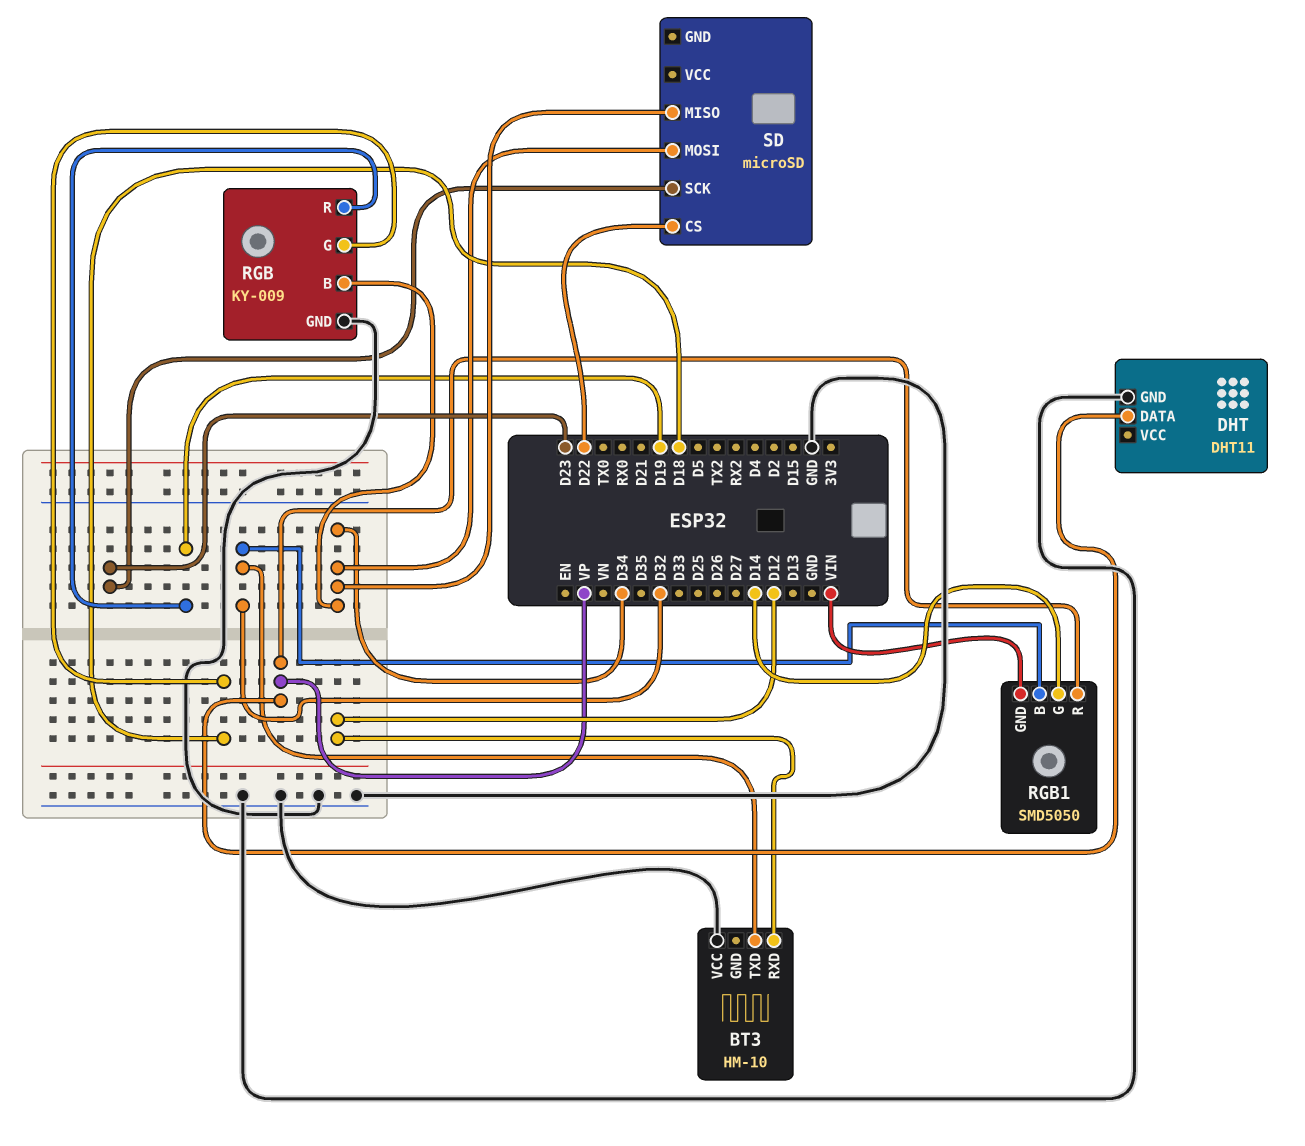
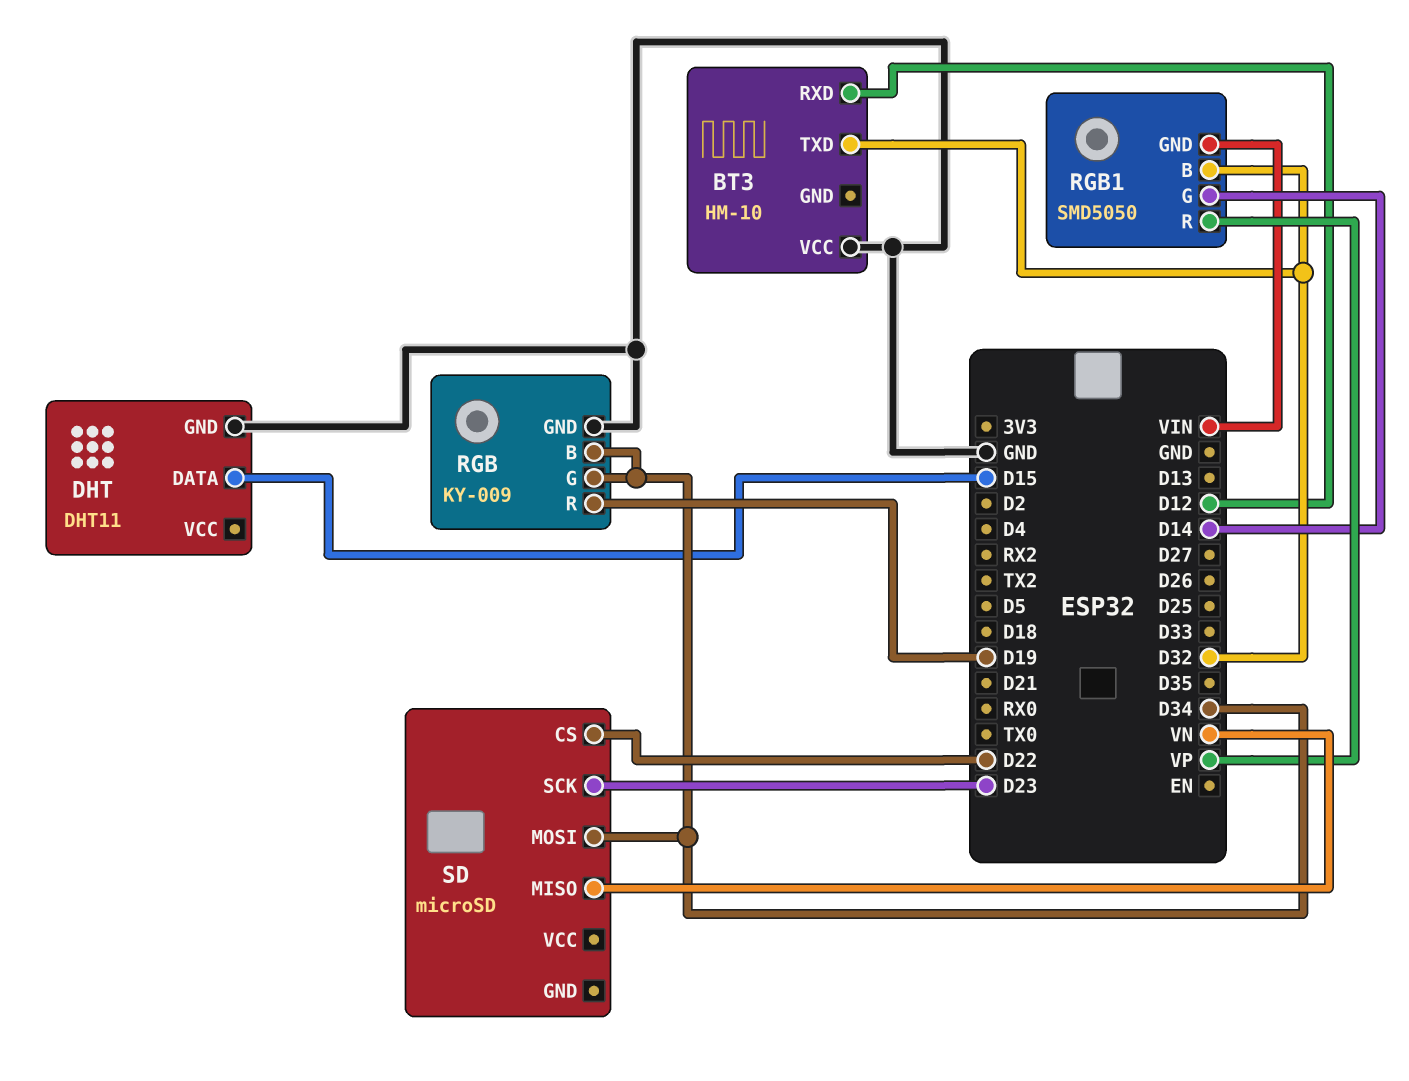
DHT pin DATA: VP -> D15
RGB pin G: D18 -> D34
SD pin MISO: D34 -> VN

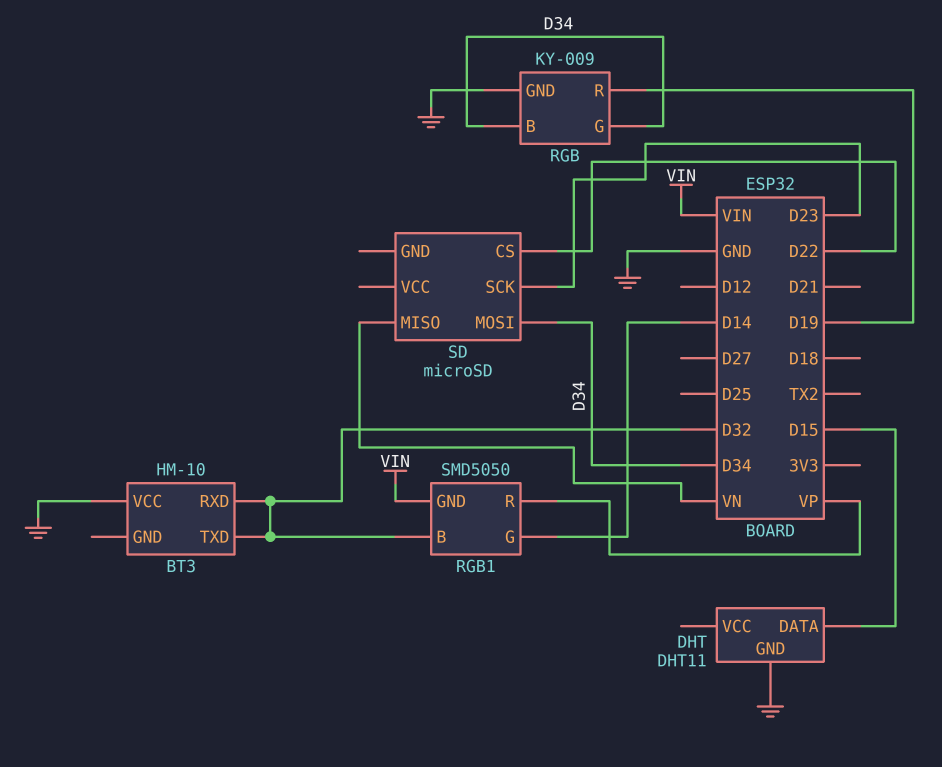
BT3 pin RXD: D12 -> D32

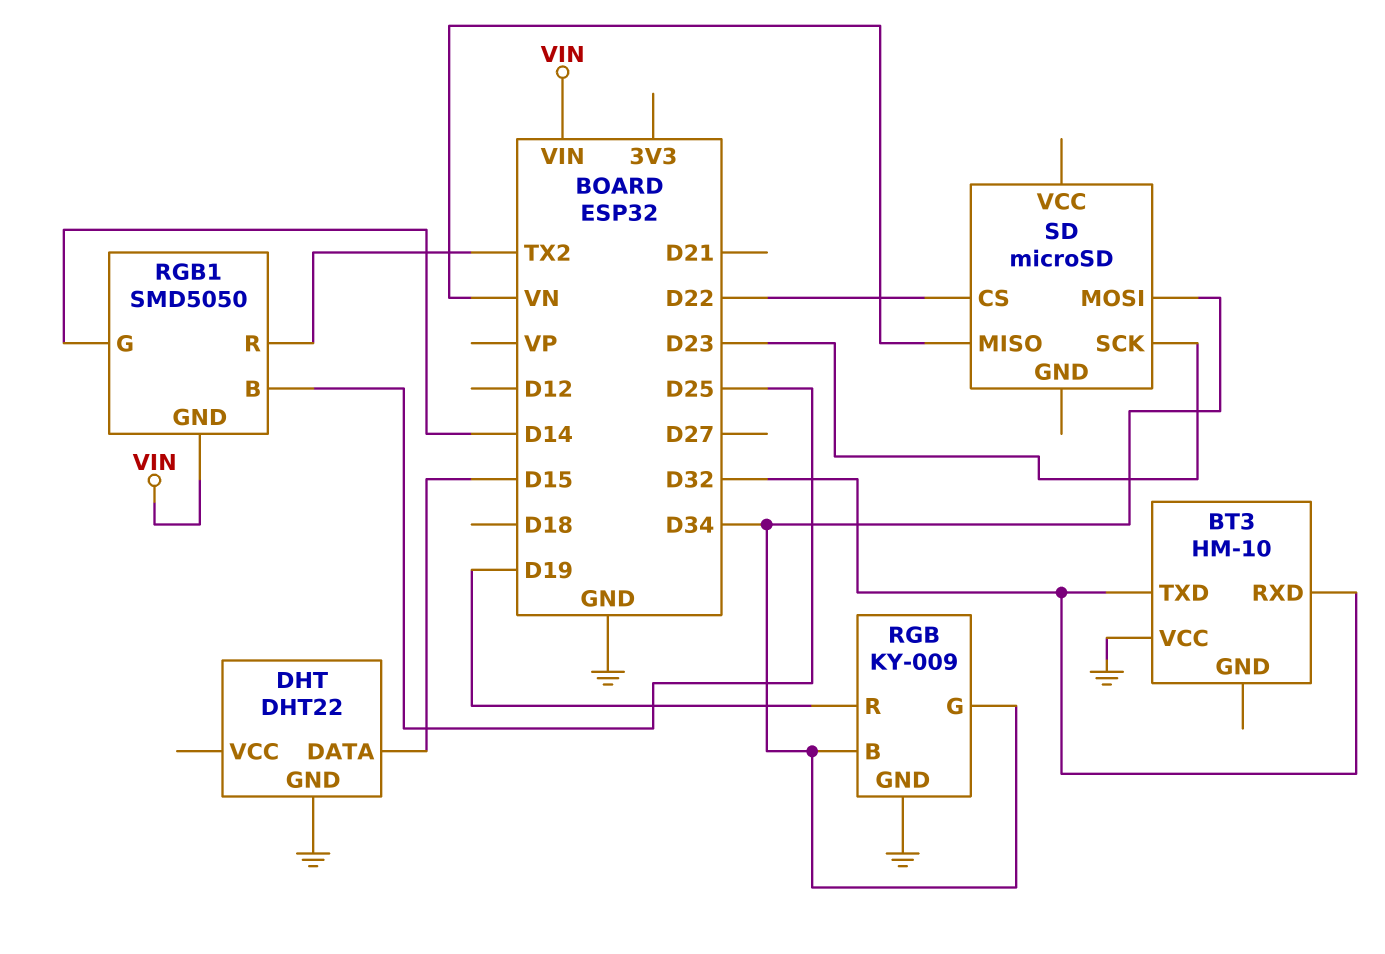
DHT: DHT11 -> DHT22
RGB1 pin B: D32 -> D25
RGB1 pin R: VP -> TX2

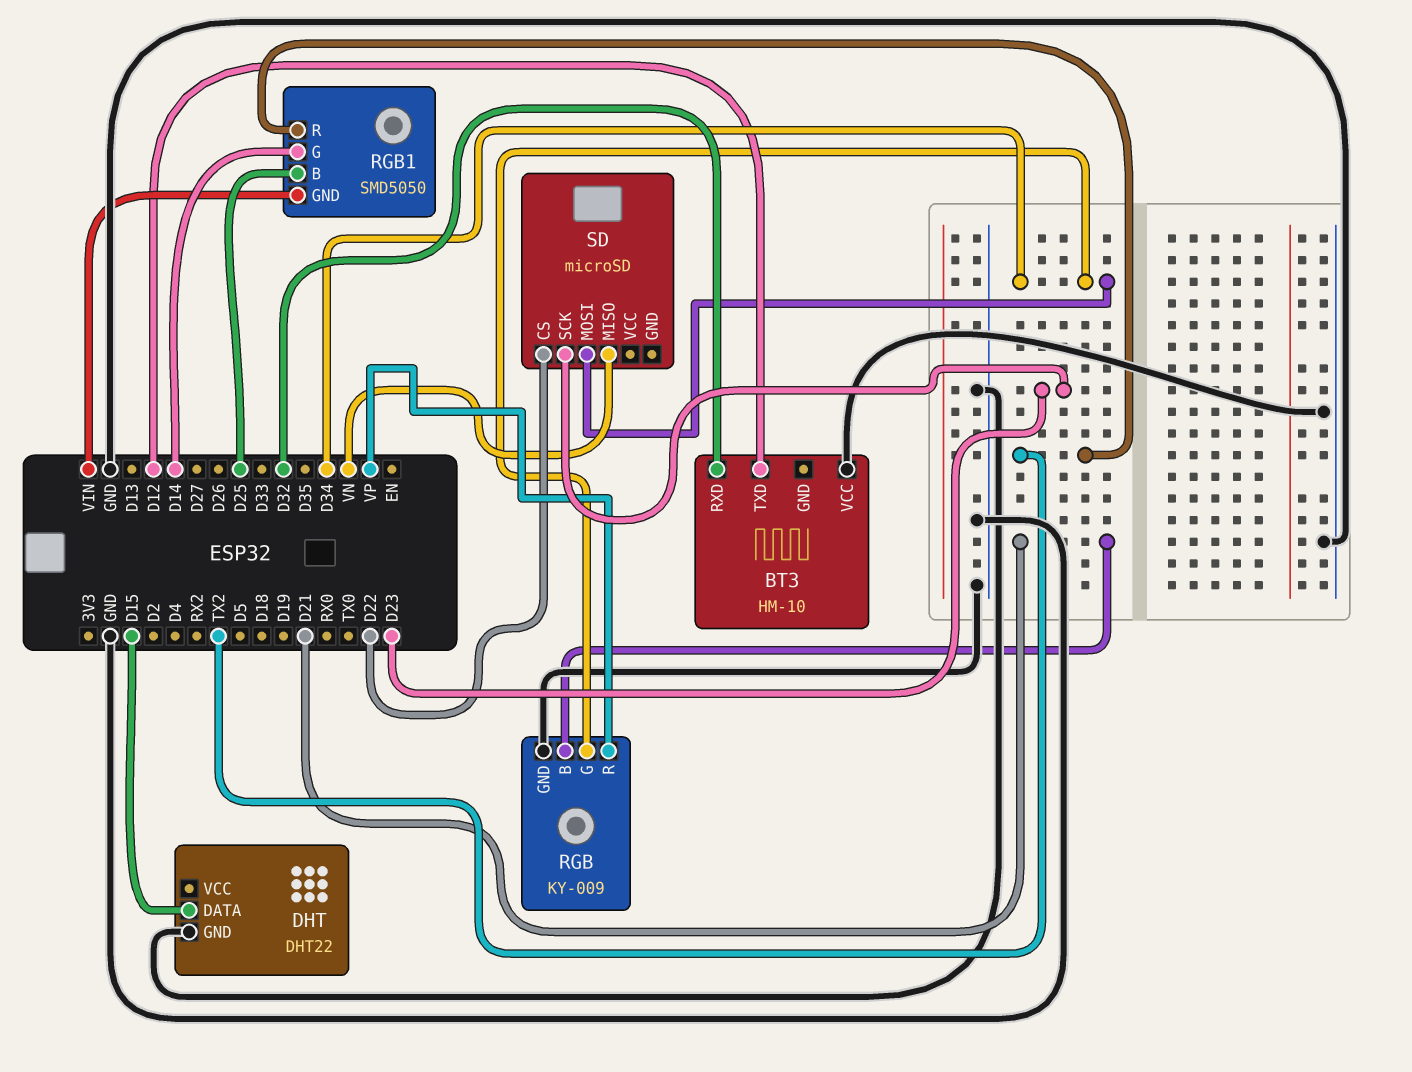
BT3 pin TXD: D32 -> D12
RGB pin B: D34 -> D21
RGB pin R: D19 -> VP

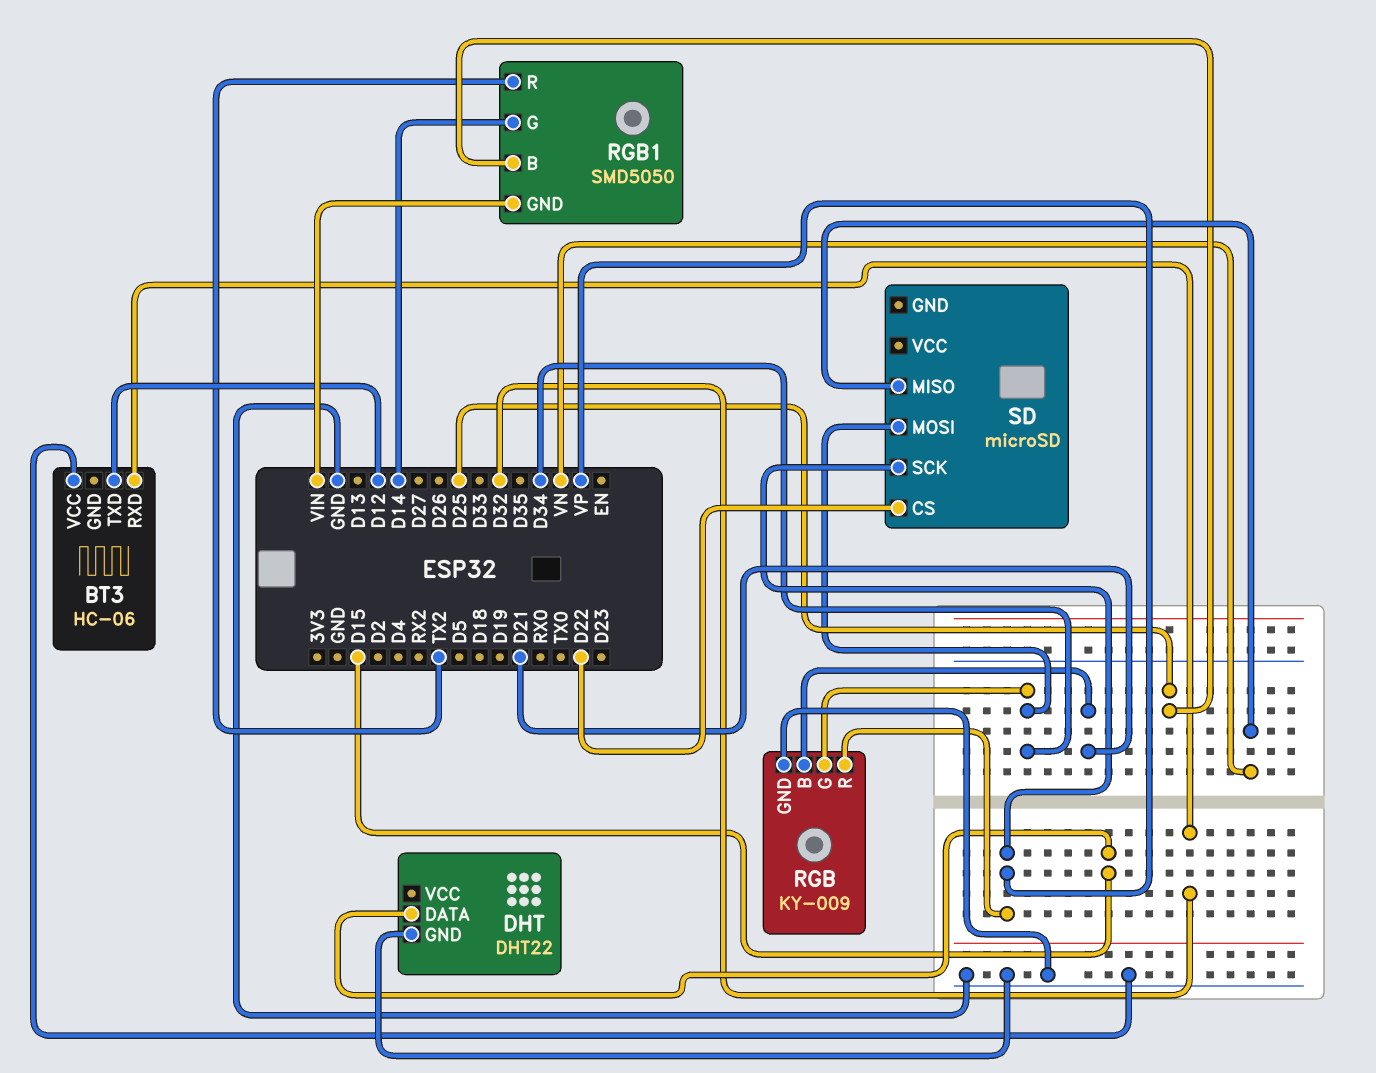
BT3: HM-10 -> HC-06
SD pin SCK: D23 -> VP

